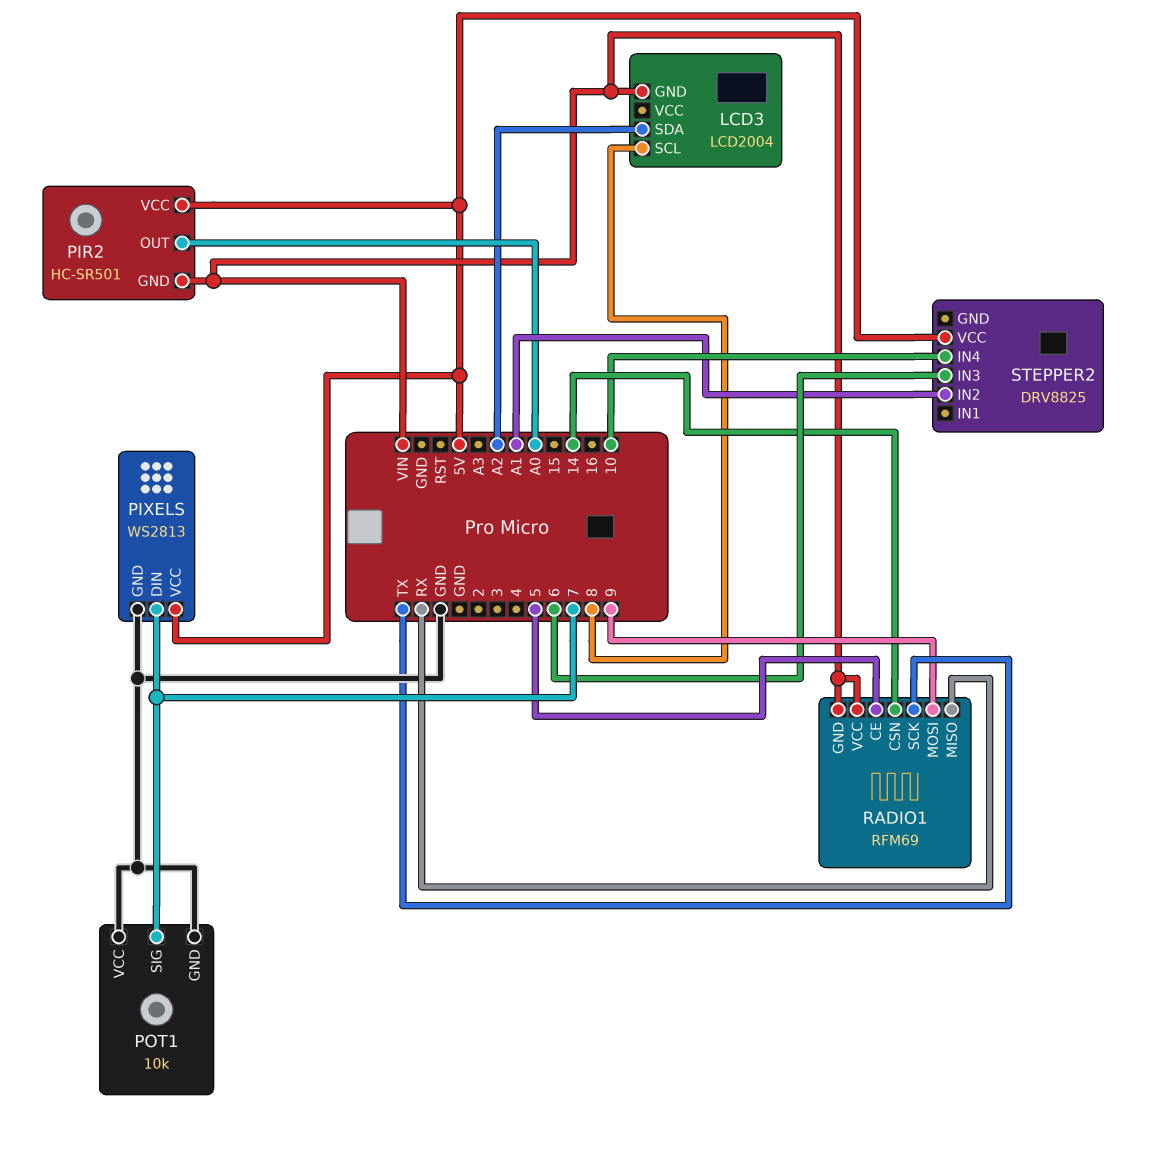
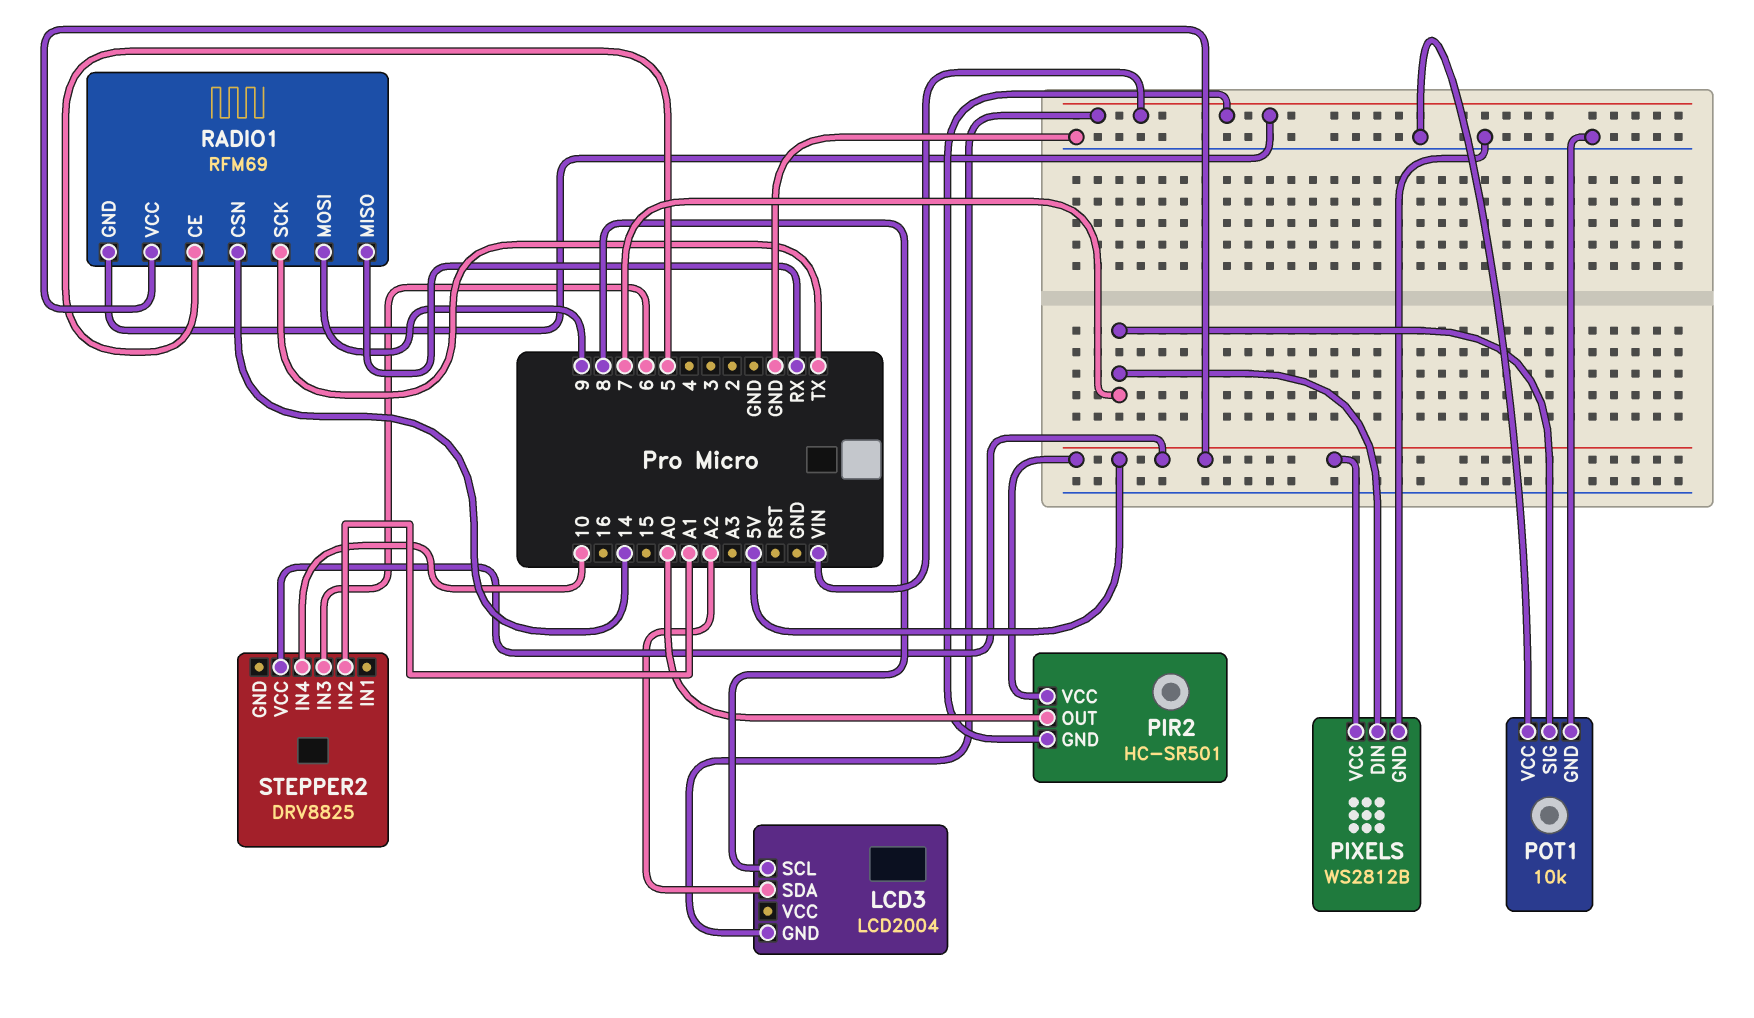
PIXELS: WS2813 -> WS2812B
RADIO1 pin VCC: VIN -> 5V

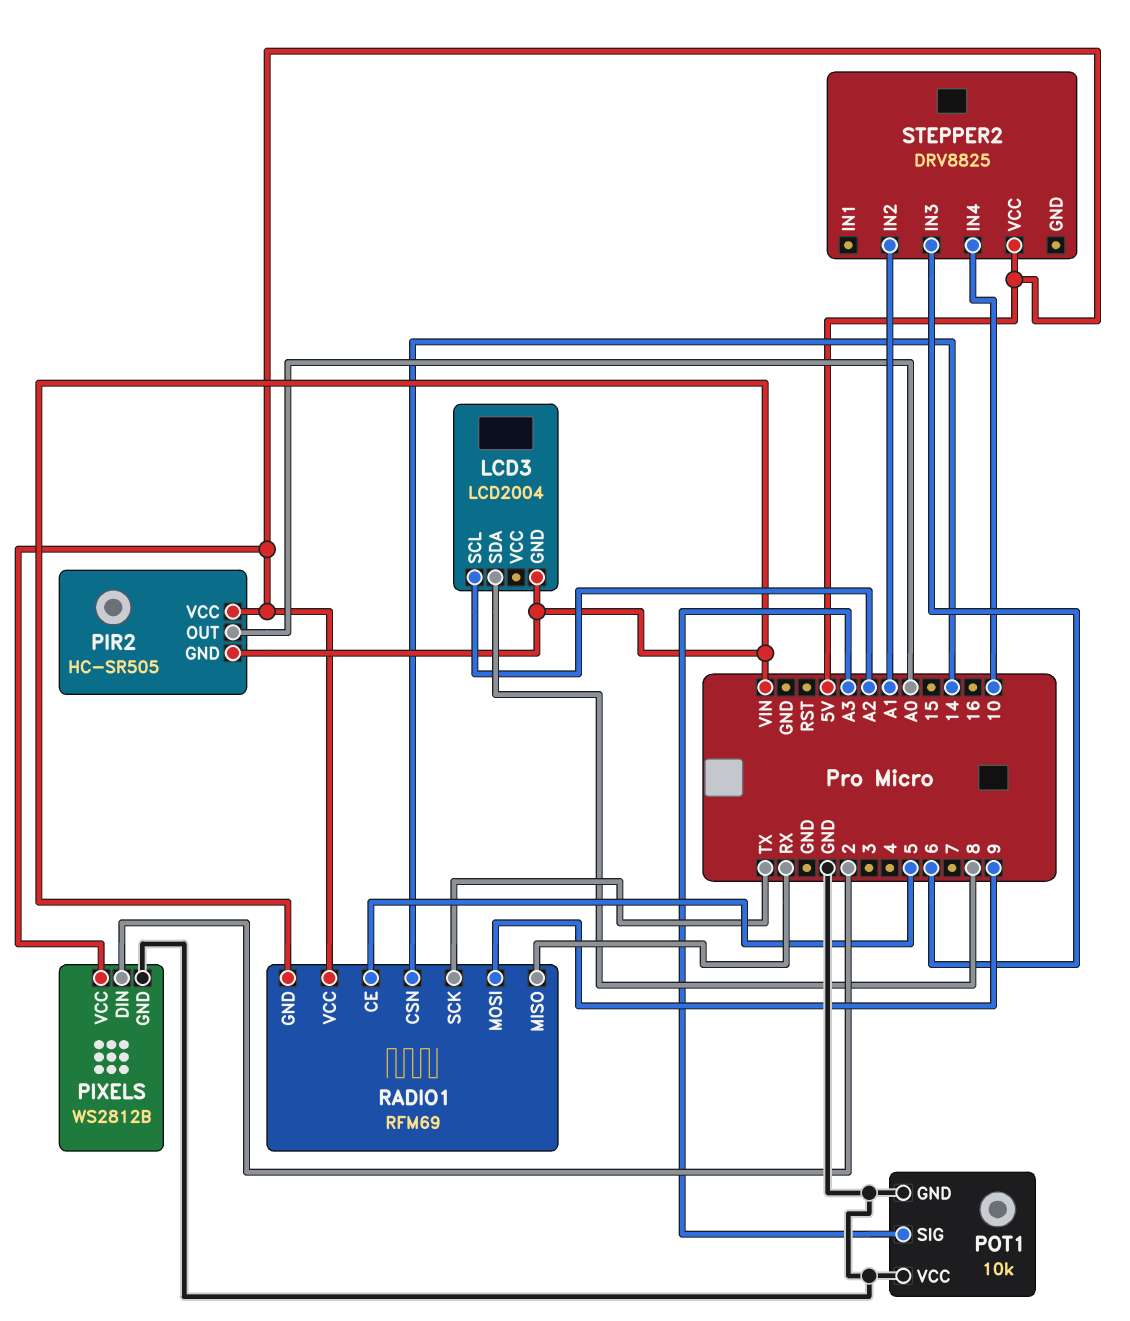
LCD3 pin SCL: 8 -> A2
LCD3 pin SDA: A2 -> 8
PIR2: HC-SR501 -> HC-SR505
PIXELS pin DIN: 7 -> 2
POT1 pin SIG: 7 -> A3

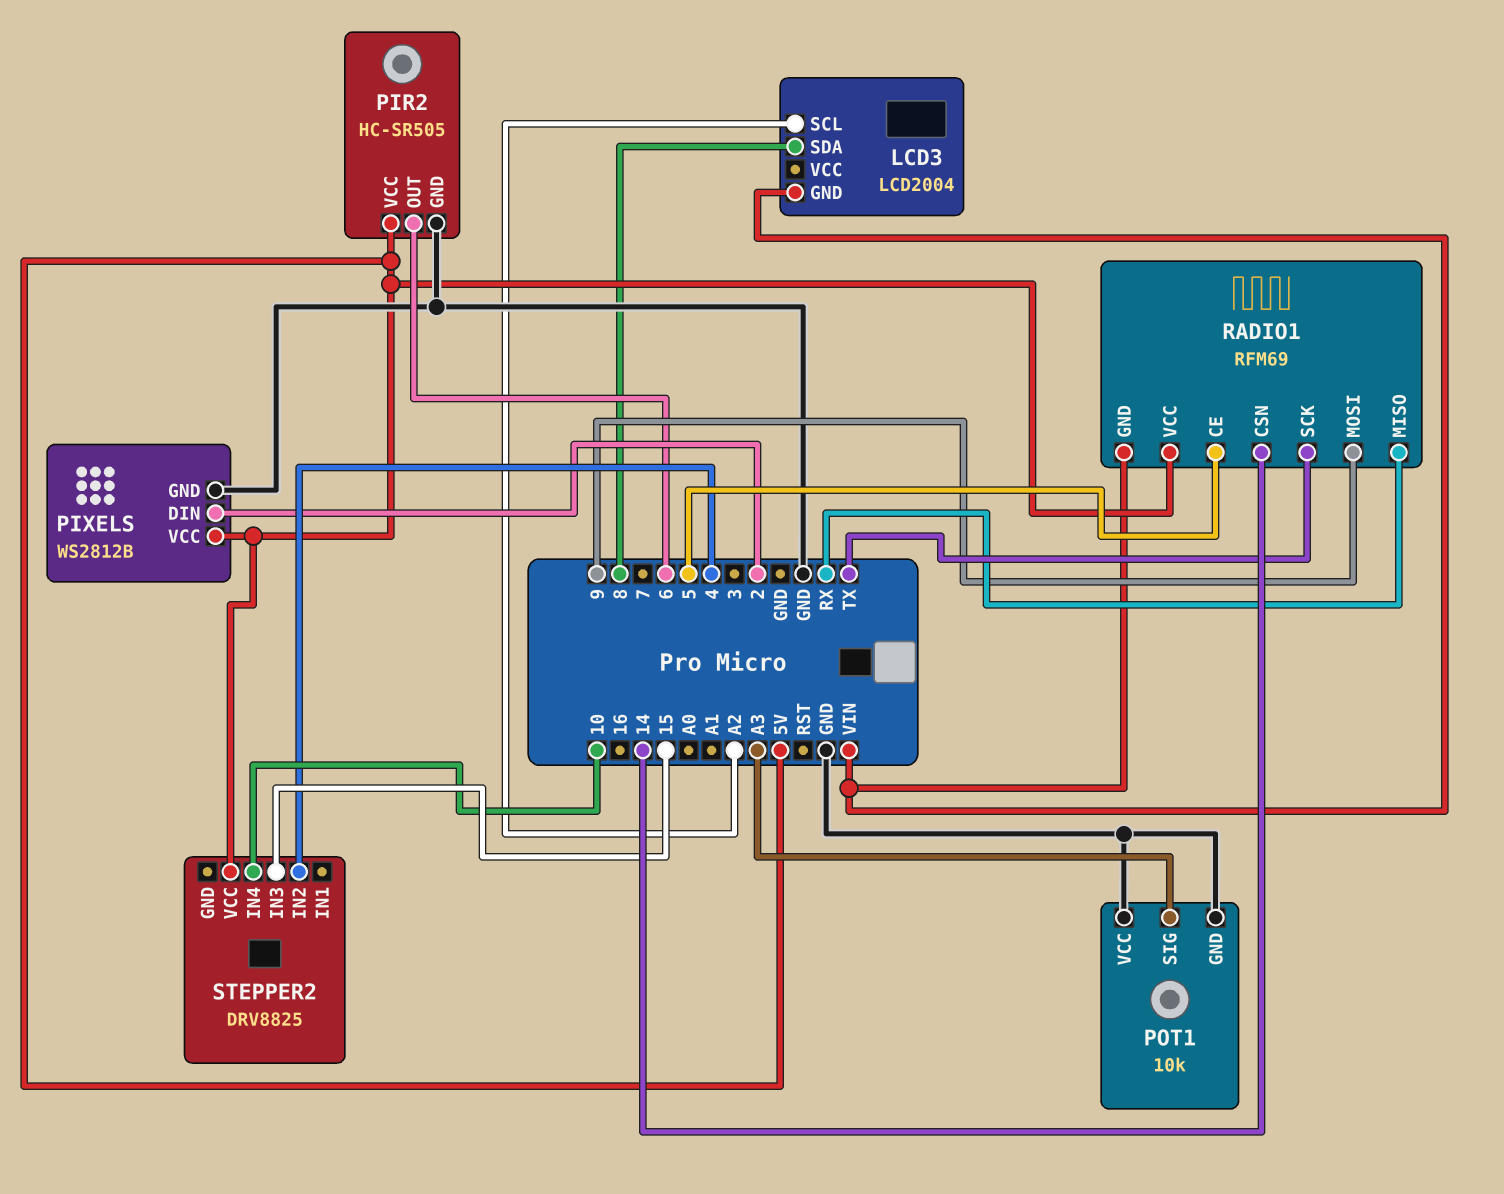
PIR2 pin GND: VIN -> GND
PIR2 pin OUT: A0 -> 6
STEPPER2 pin IN2: A1 -> 4
STEPPER2 pin IN3: 6 -> 15

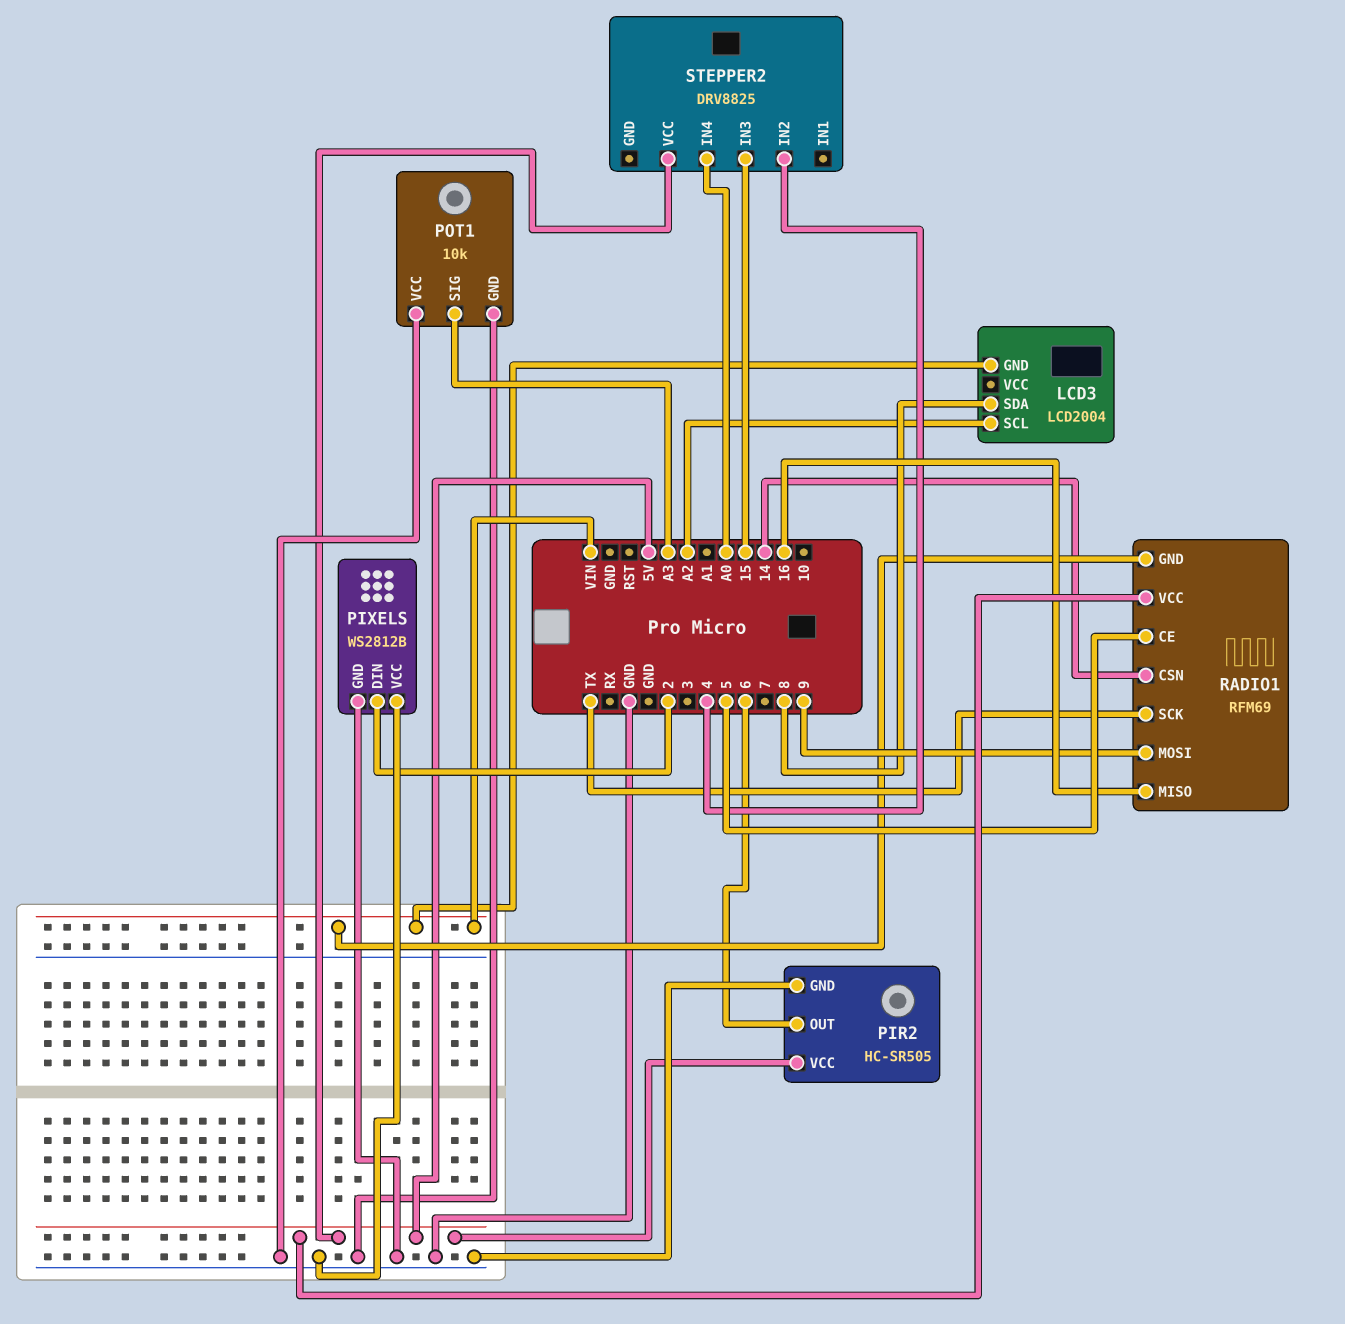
PIXELS pin VCC: 5V -> GND
RADIO1 pin MISO: RX -> 16
STEPPER2 pin IN4: 10 -> A0

